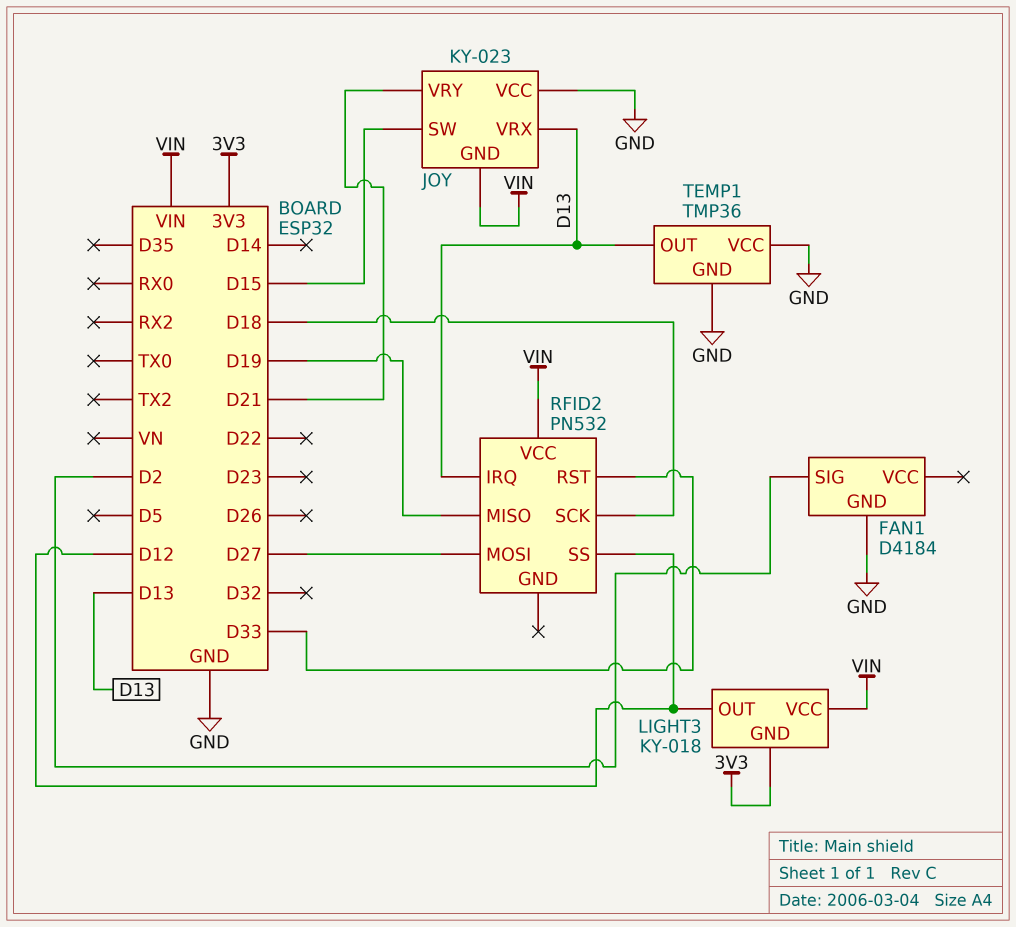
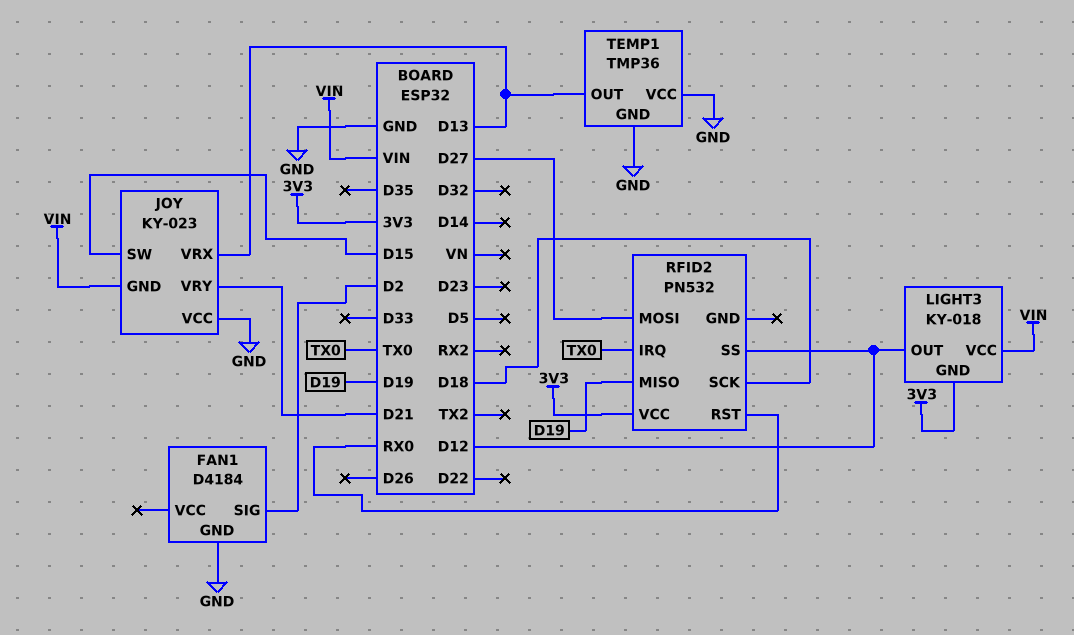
RFID2 pin IRQ: D13 -> TX0
RFID2 pin RST: D33 -> RX0
RFID2 pin VCC: VIN -> 3V3

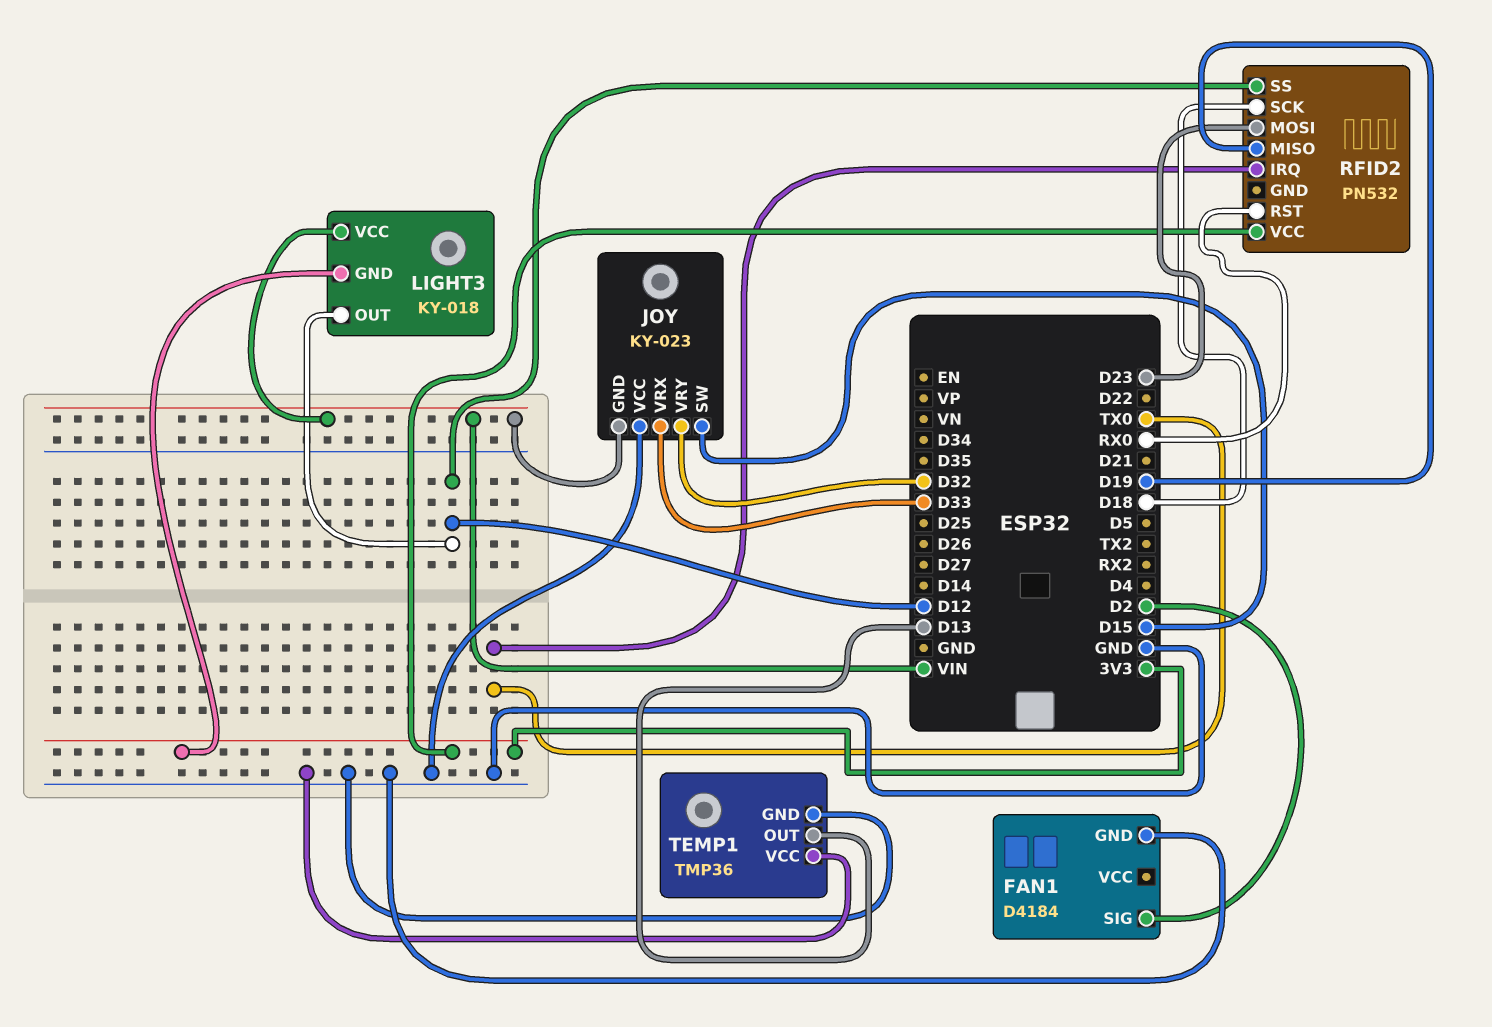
JOY pin VRX: D13 -> D33
JOY pin VRY: D21 -> D32
RFID2 pin MOSI: D27 -> D23

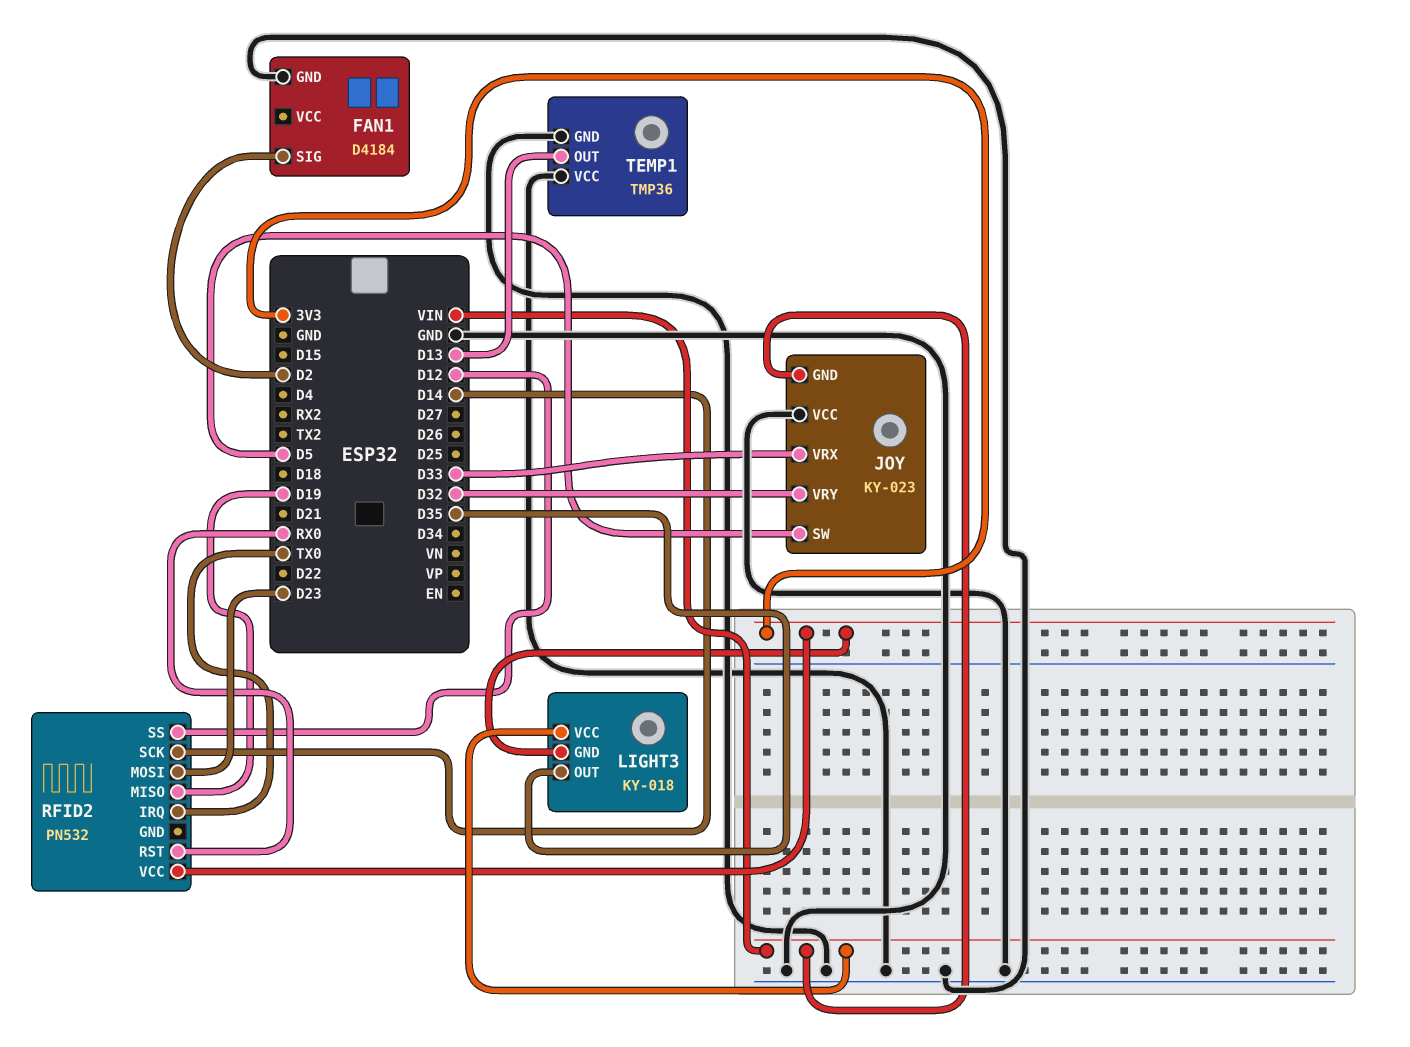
JOY pin SW: D15 -> D5
LIGHT3 pin OUT: D12 -> D35
RFID2 pin SCK: D18 -> D14

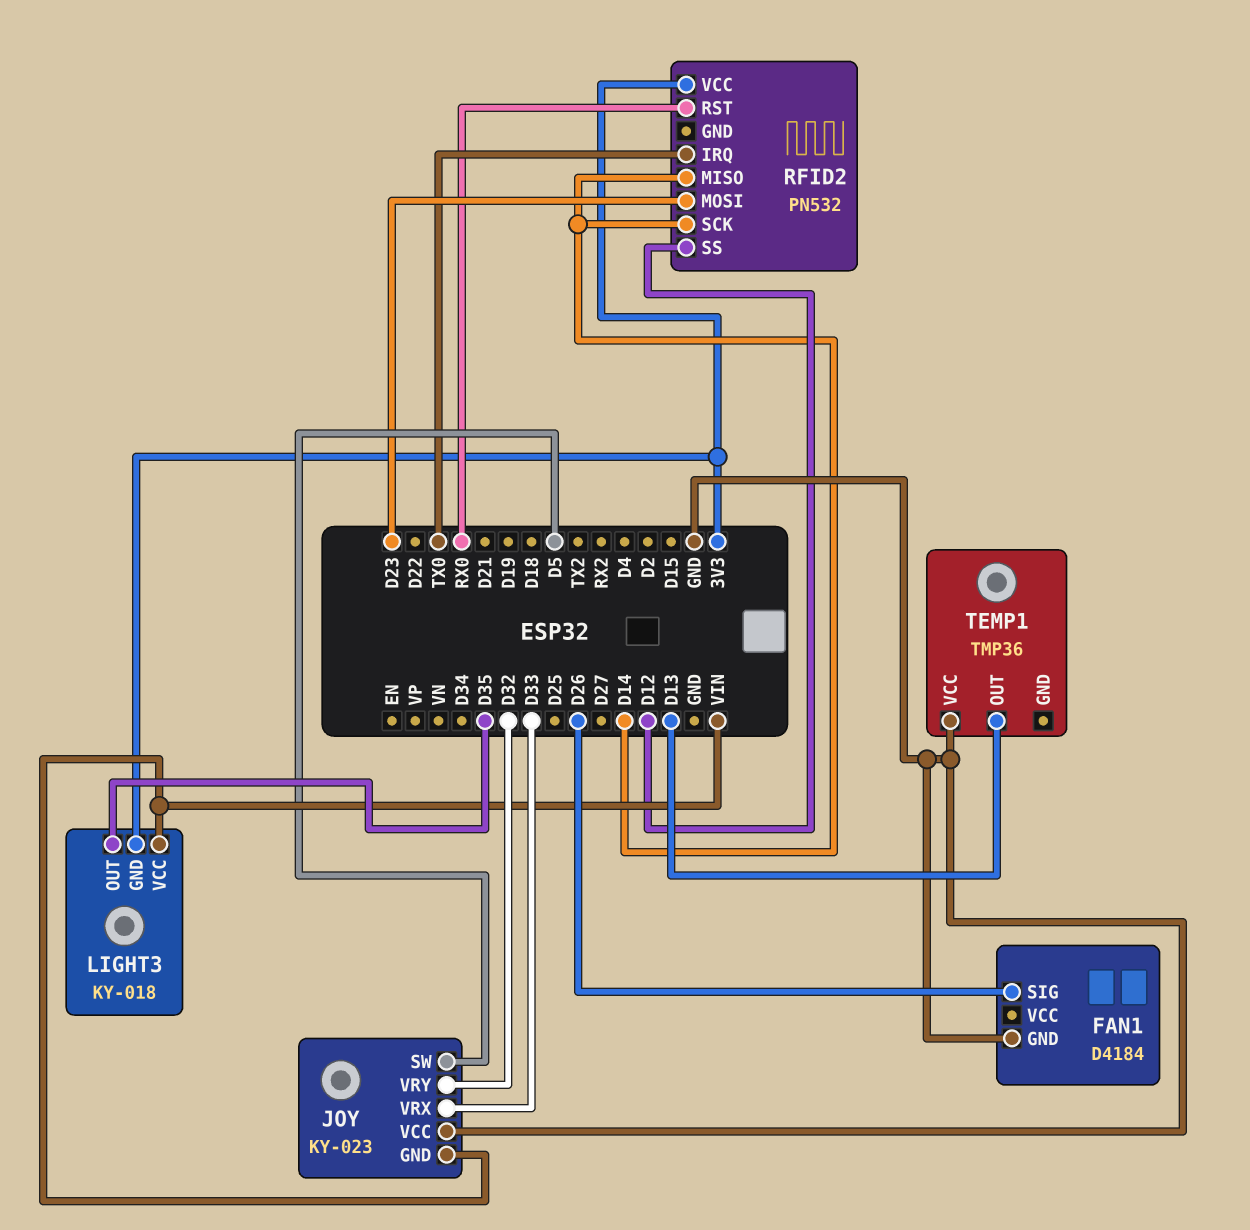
FAN1 pin SIG: D2 -> D26
RFID2 pin MISO: D19 -> D14
TEMP1 pin GND: GND -> none

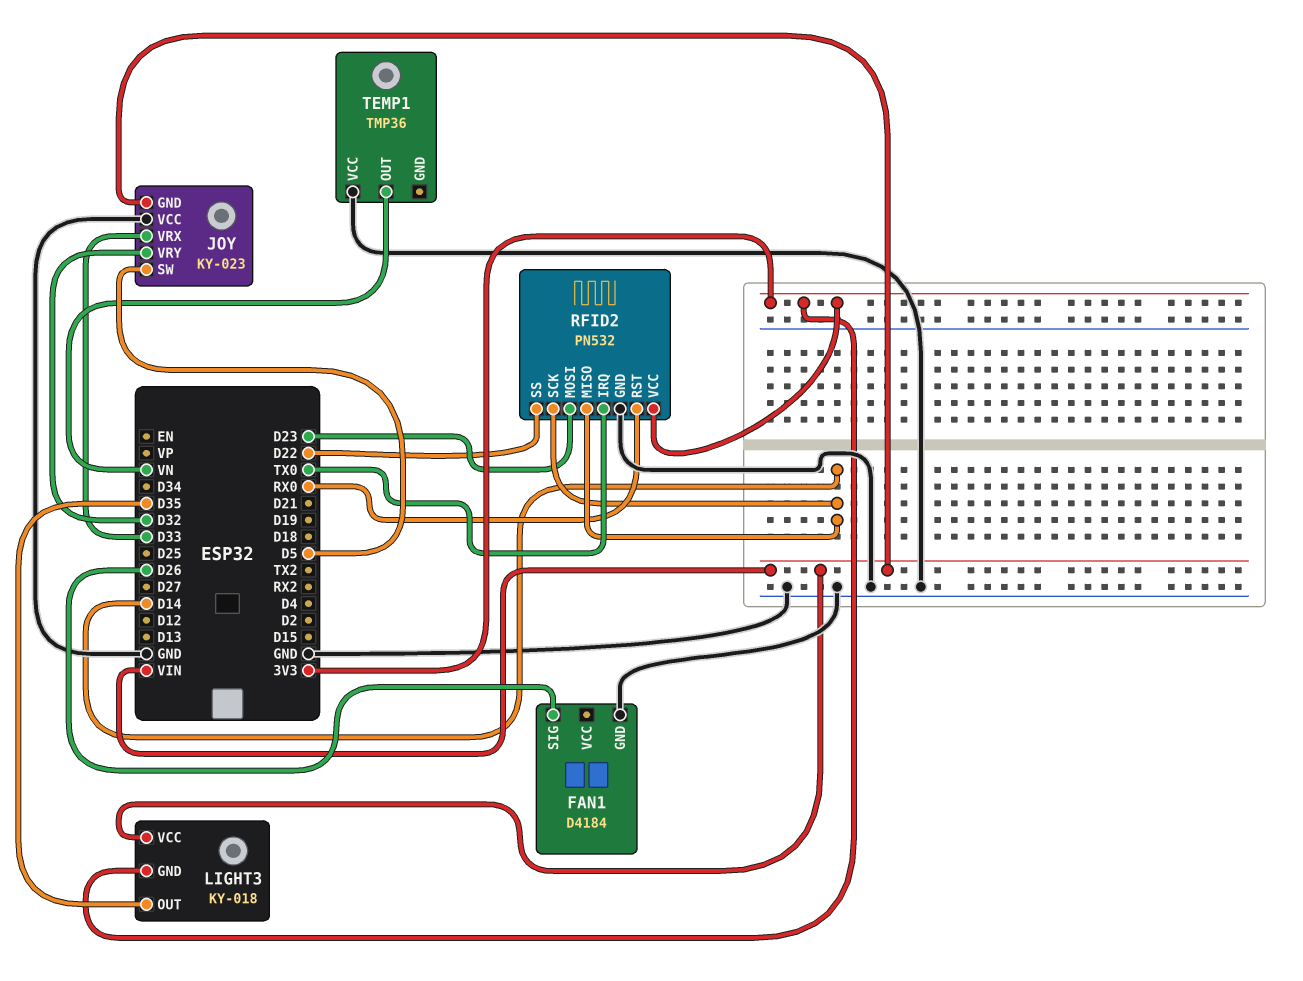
RFID2 pin GND: none -> GND
RFID2 pin SS: D12 -> D22
TEMP1 pin OUT: D13 -> VN

